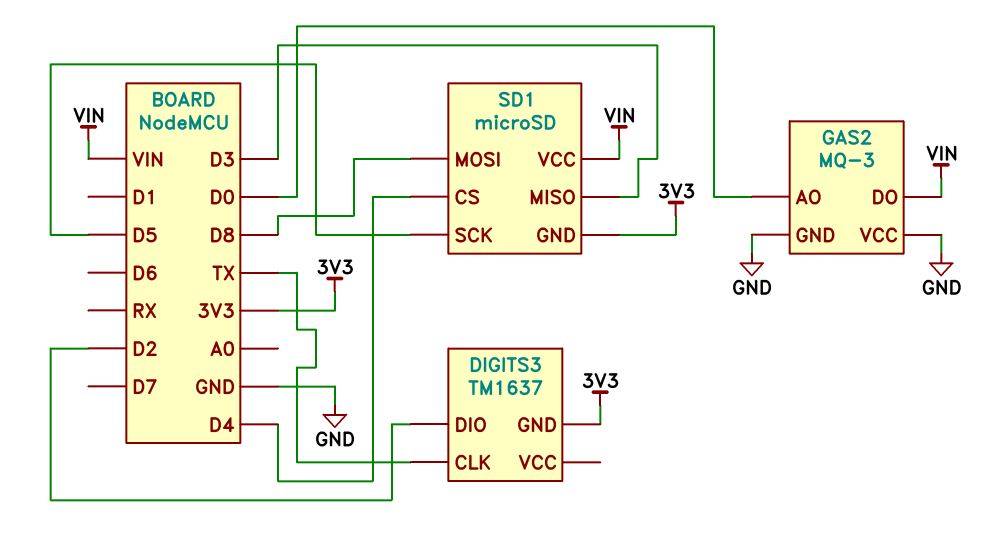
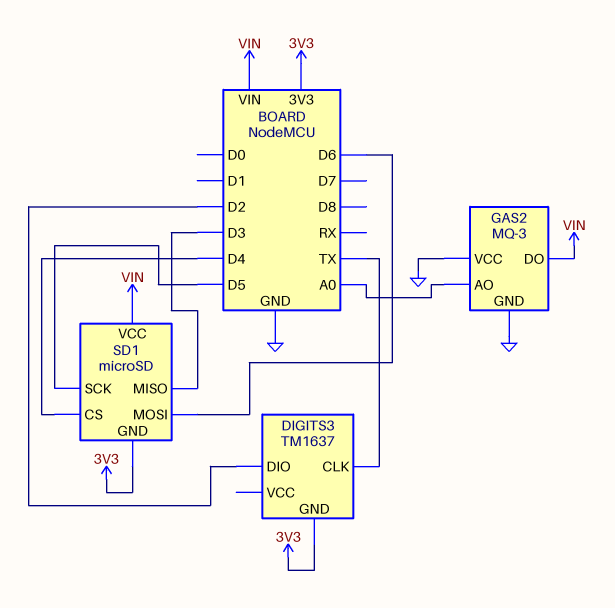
GAS2 pin AO: D0 -> A0
SD1 pin MOSI: D8 -> D6

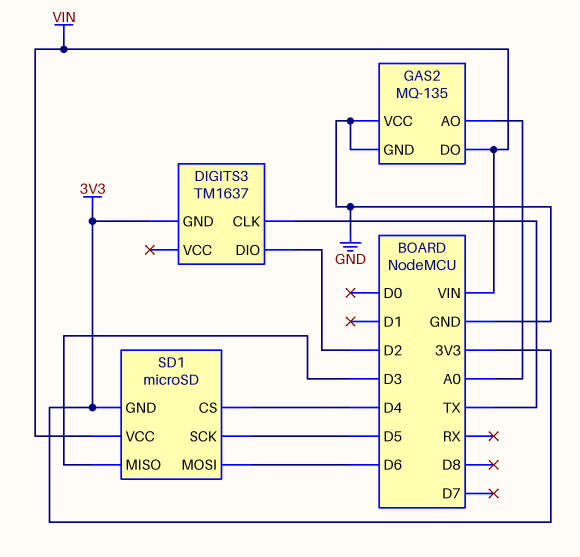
GAS2: MQ-3 -> MQ-135

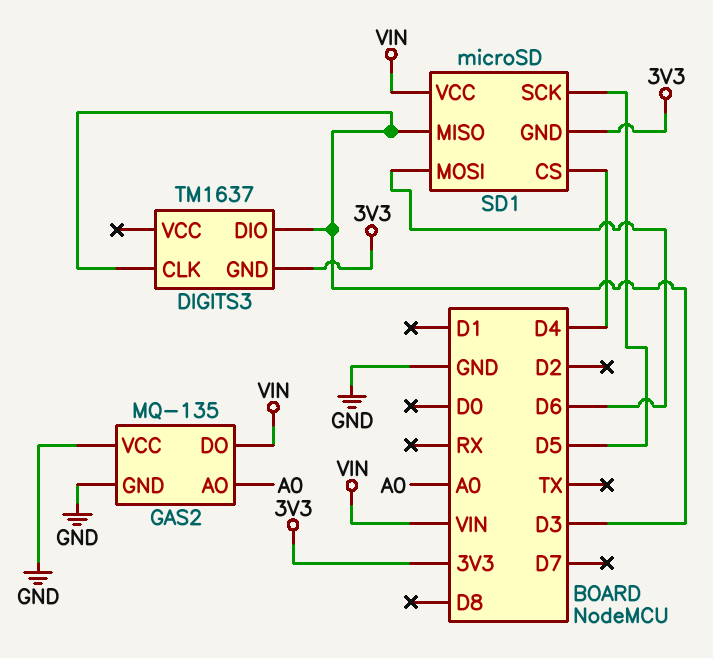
DIGITS3 pin CLK: TX -> D3
DIGITS3 pin DIO: D2 -> D3

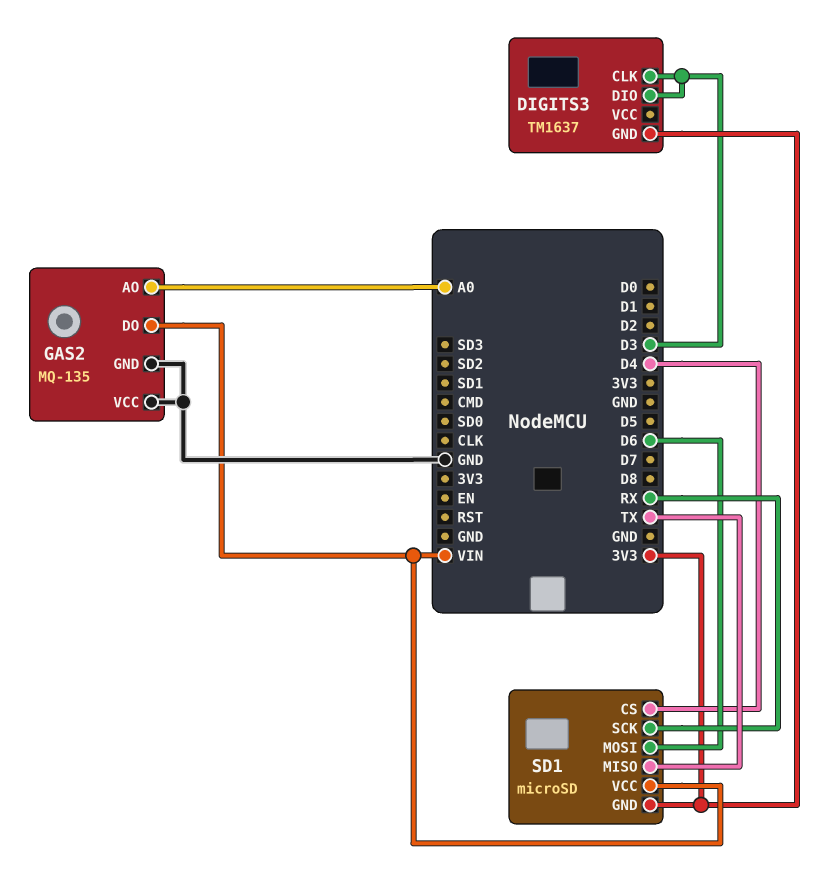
SD1 pin MISO: D3 -> TX
SD1 pin SCK: D5 -> RX

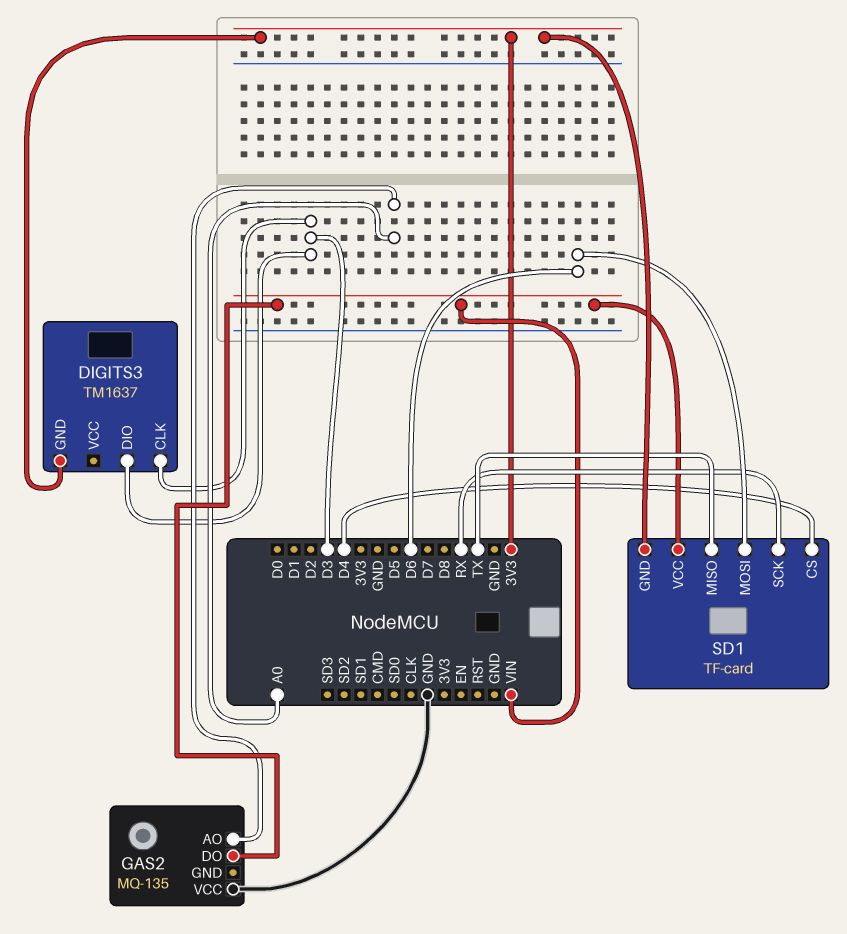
GAS2 pin GND: GND -> none
SD1: microSD -> TF-card

